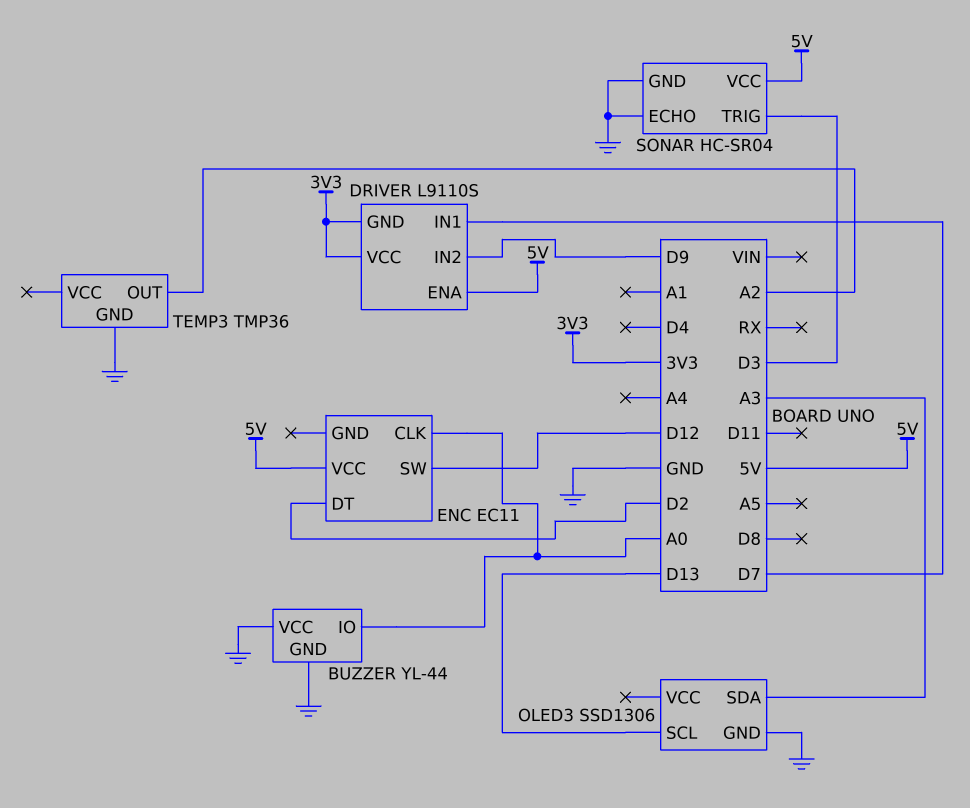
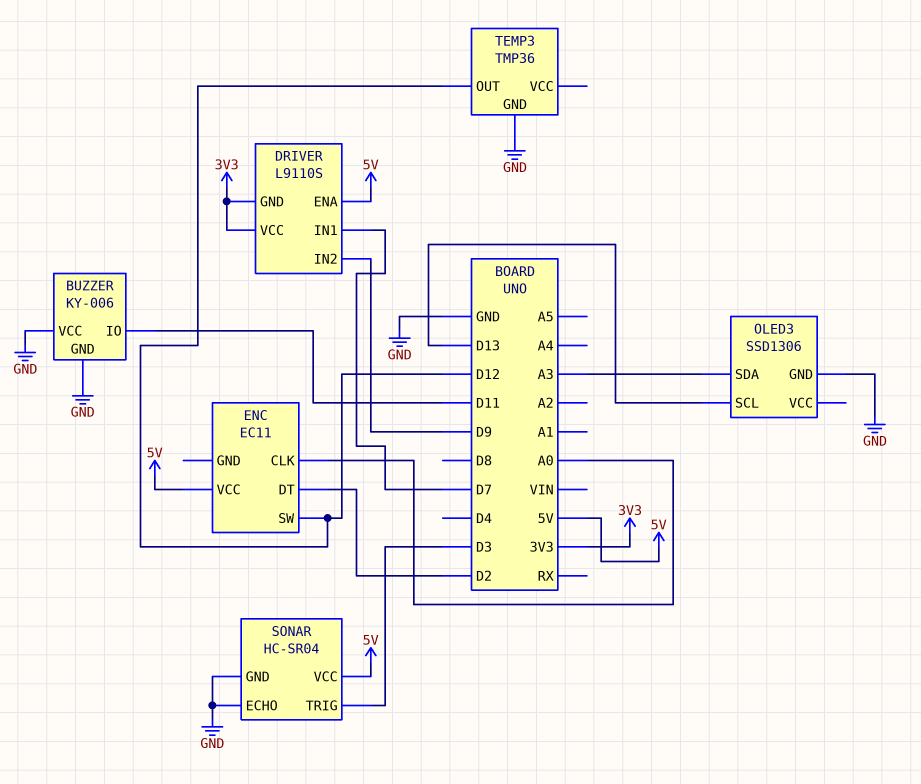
BUZZER: YL-44 -> KY-006
BUZZER pin IO: A0 -> D11
TEMP3 pin OUT: A2 -> D12

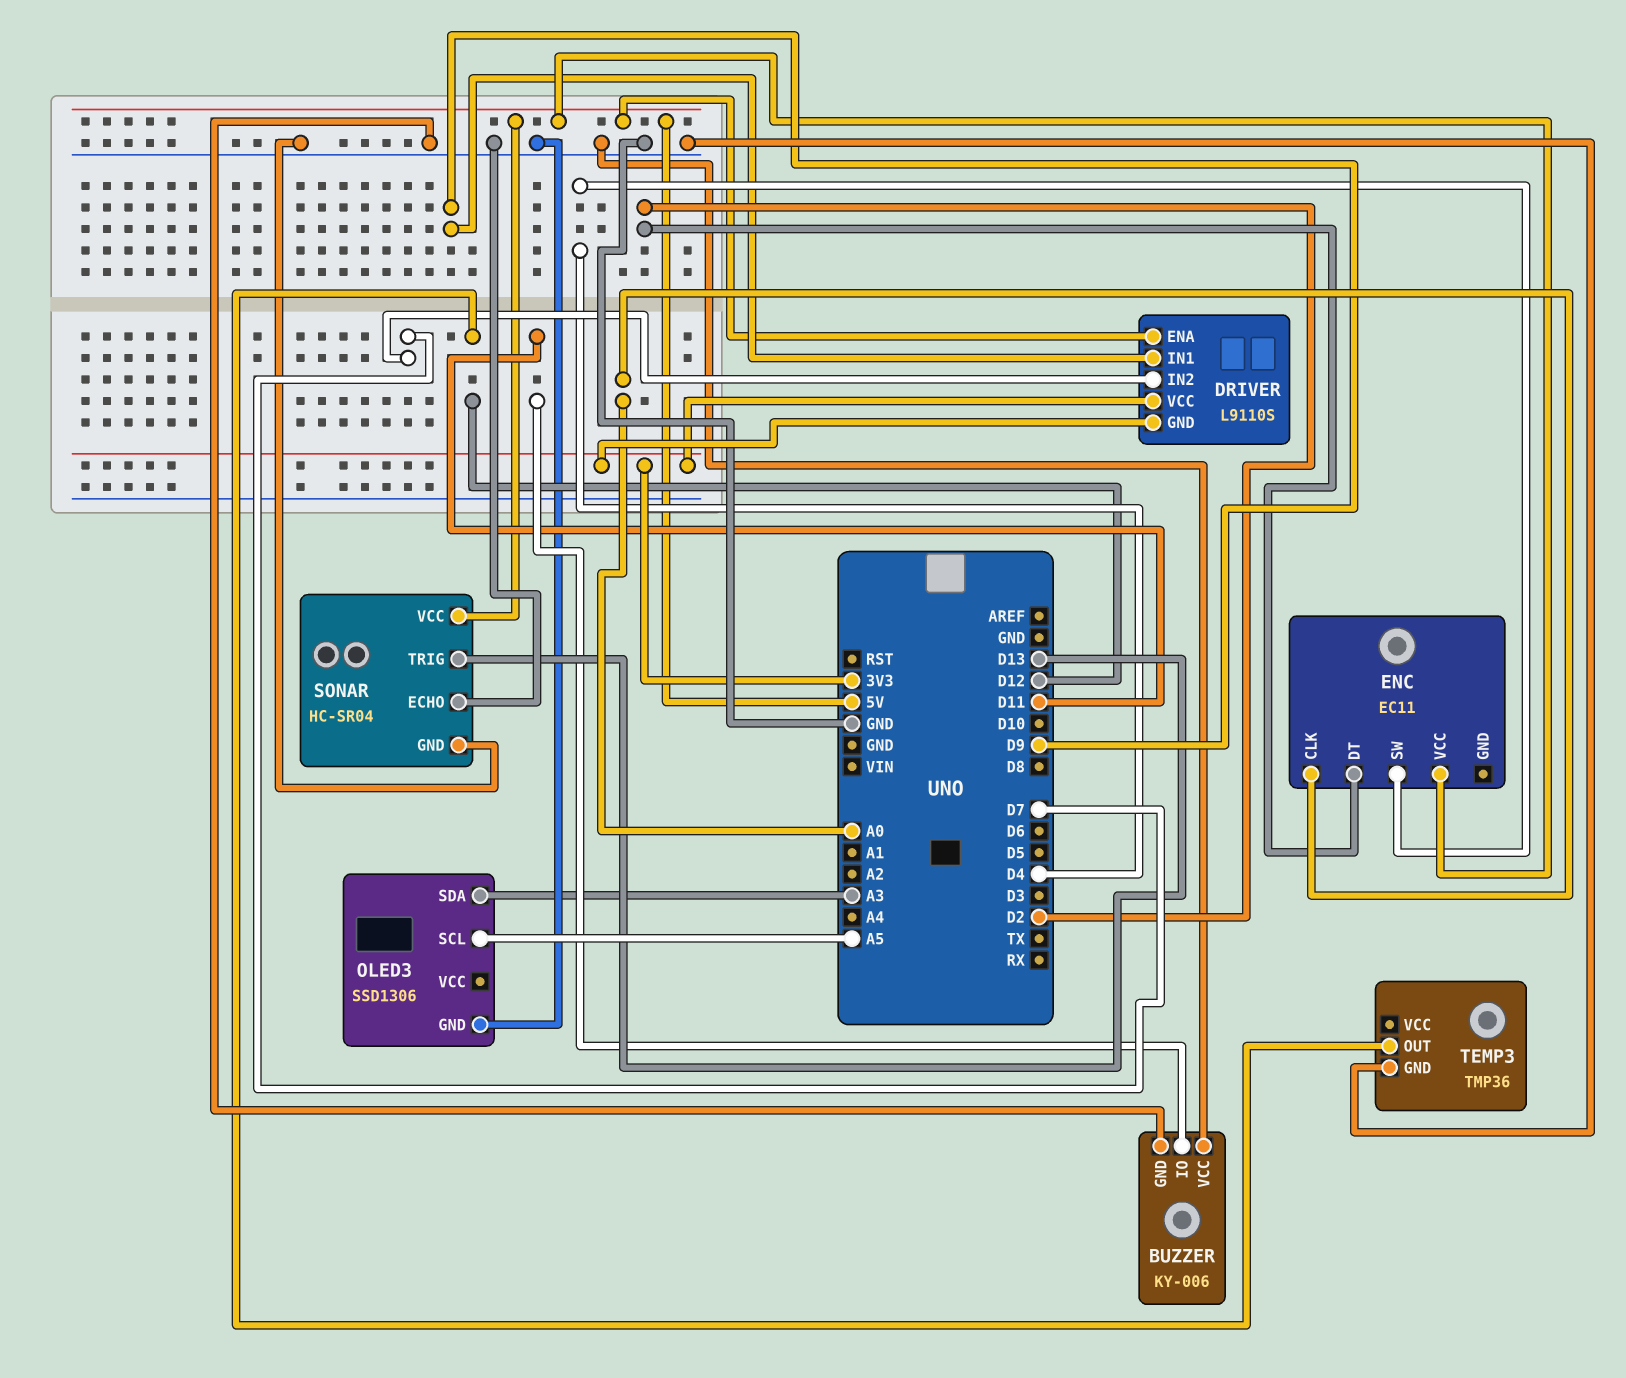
DRIVER pin IN1: D7 -> D9
DRIVER pin IN2: D9 -> D7
ENC pin SW: D12 -> D4
OLED3 pin SCL: D13 -> A5
SONAR pin TRIG: D3 -> D13

